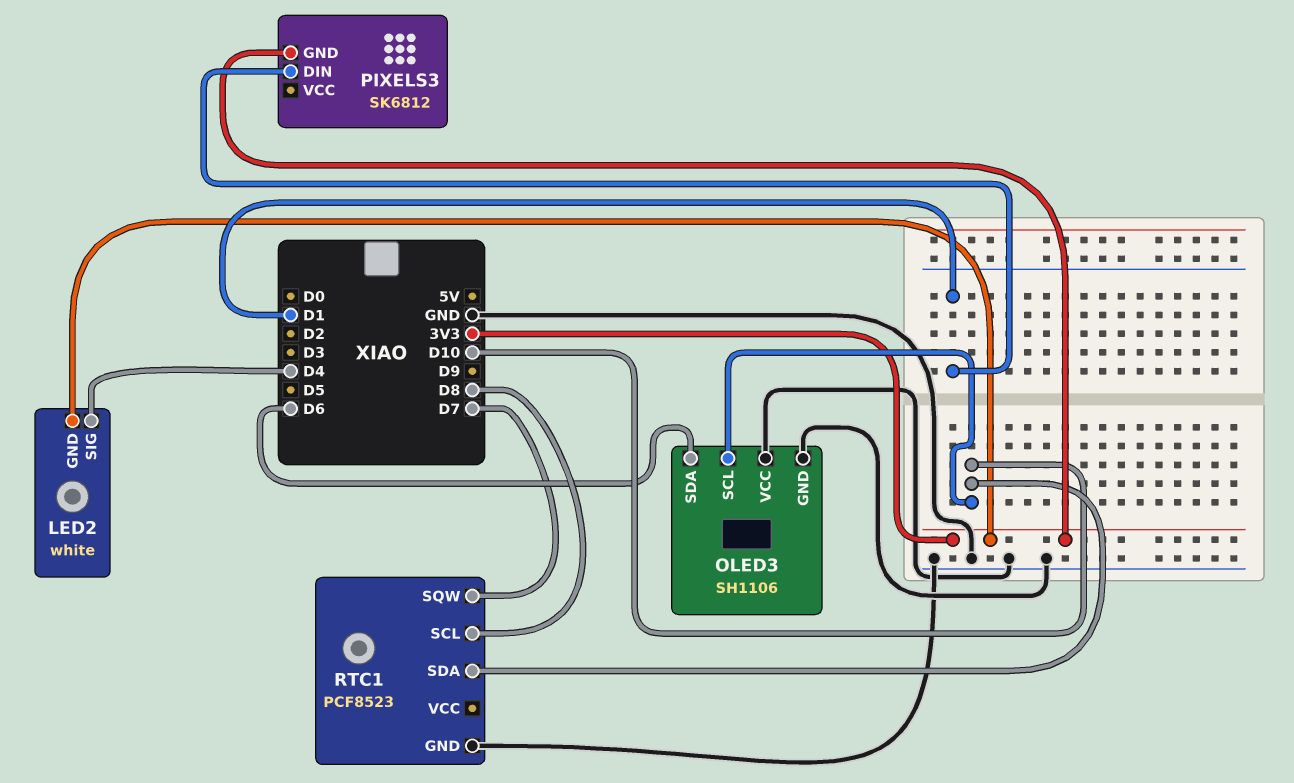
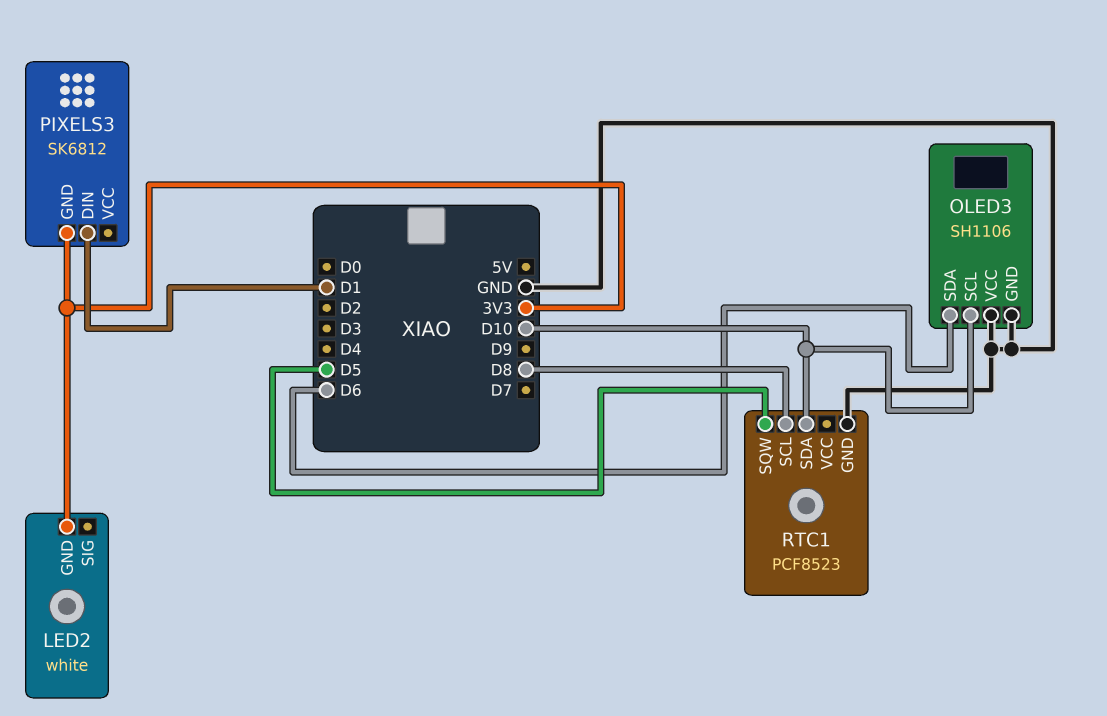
LED2 pin SIG: D4 -> none
RTC1 pin SQW: D7 -> D5

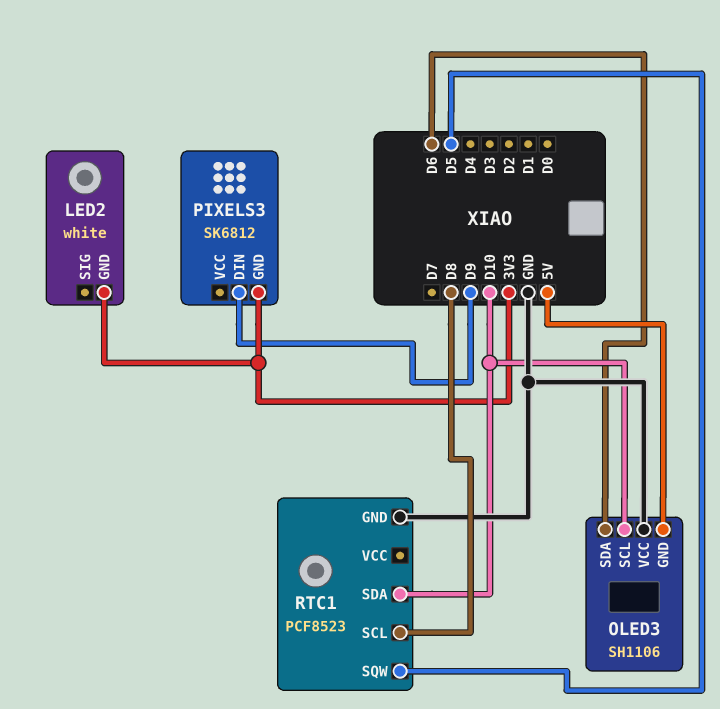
OLED3 pin GND: GND -> 5V
PIXELS3 pin DIN: D1 -> D9

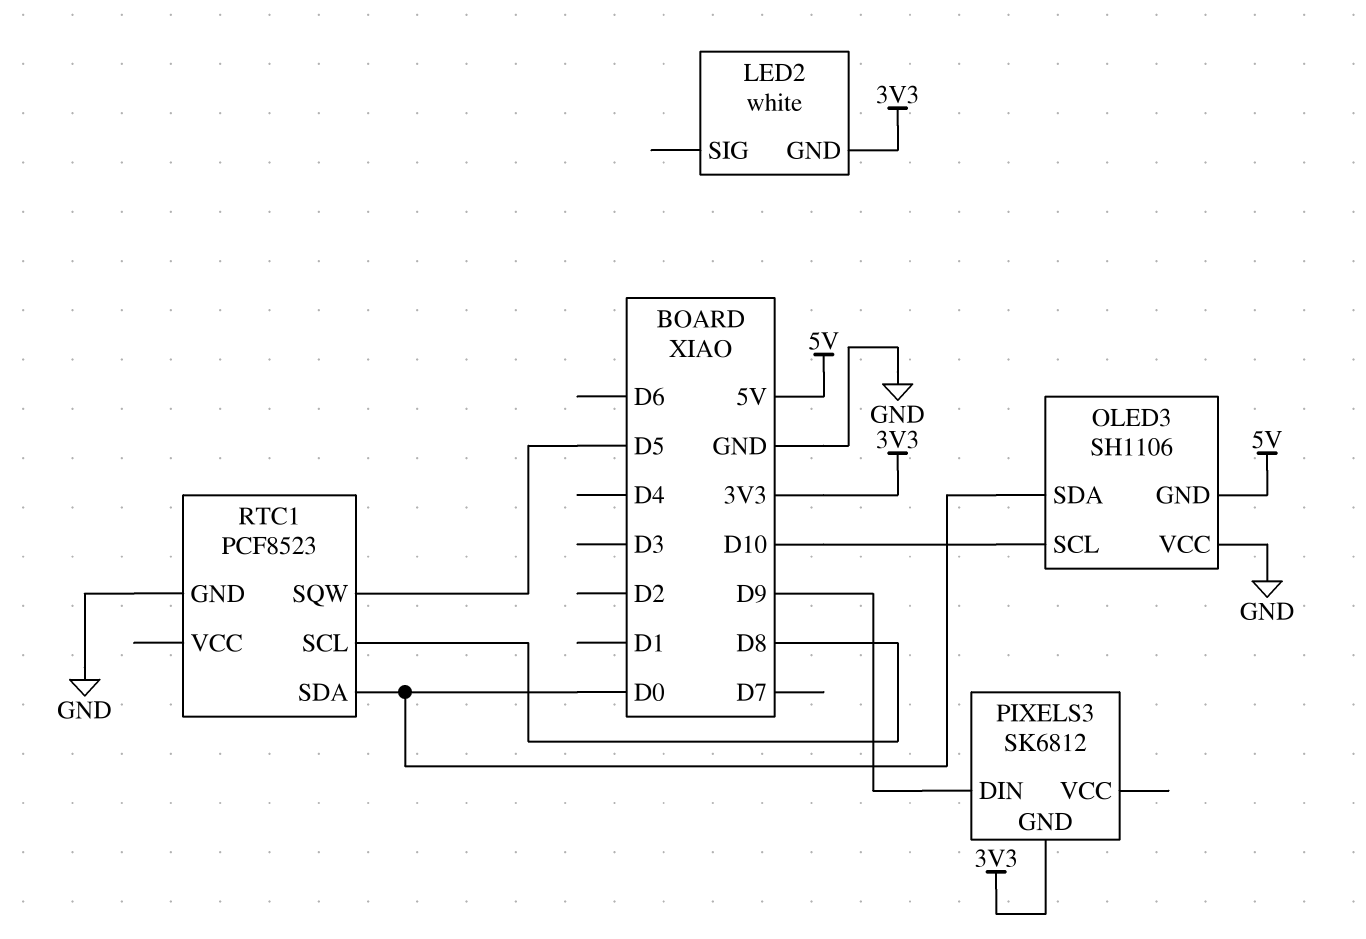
OLED3 pin SDA: D6 -> D0
RTC1 pin SDA: D10 -> D0

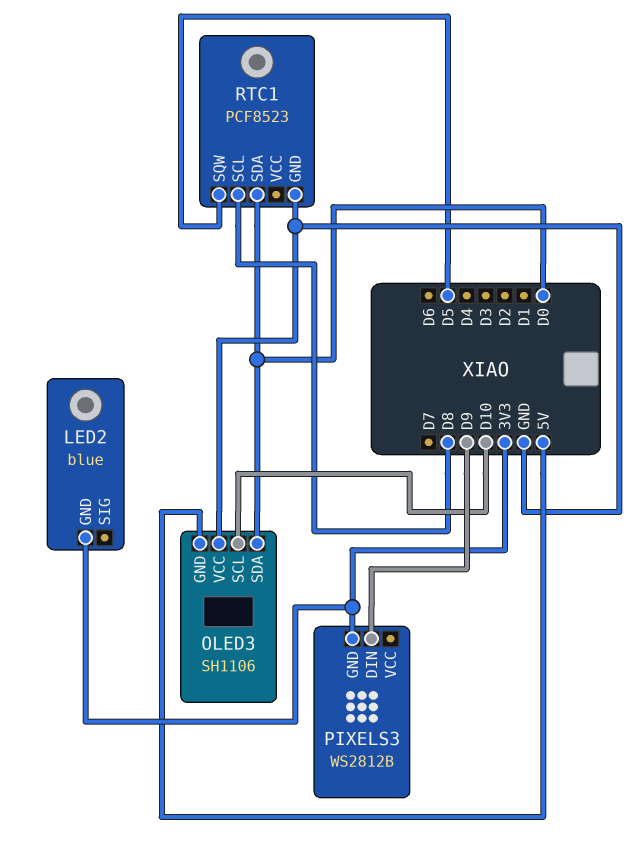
LED2: white -> blue
PIXELS3: SK6812 -> WS2812B

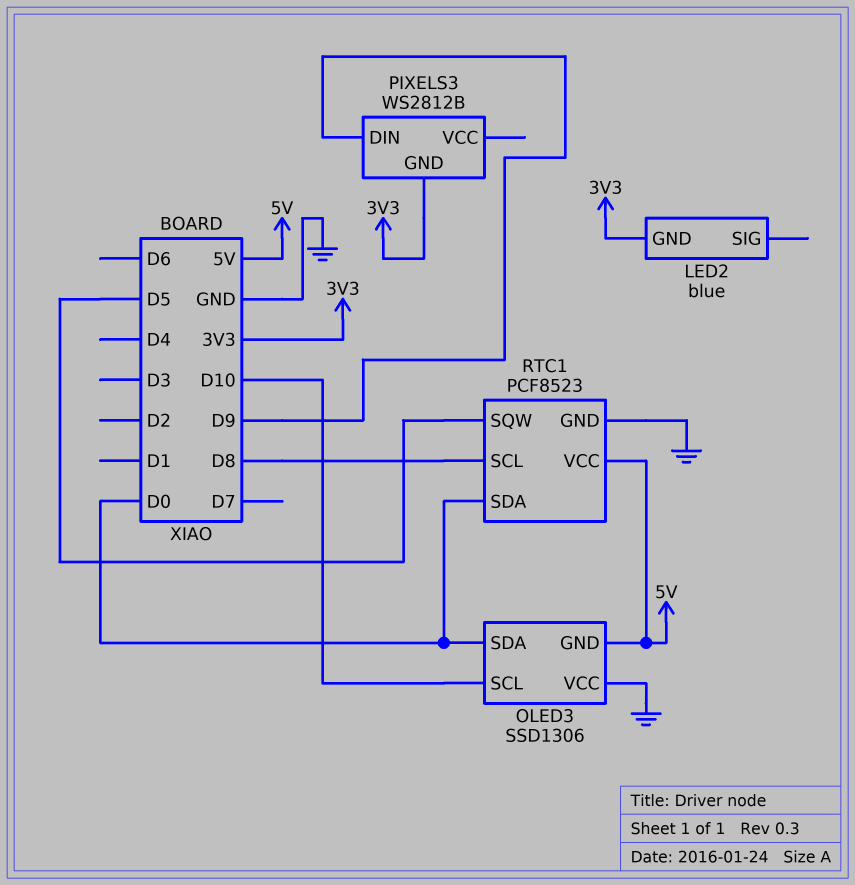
OLED3: SH1106 -> SSD1306
RTC1 pin VCC: none -> 5V

